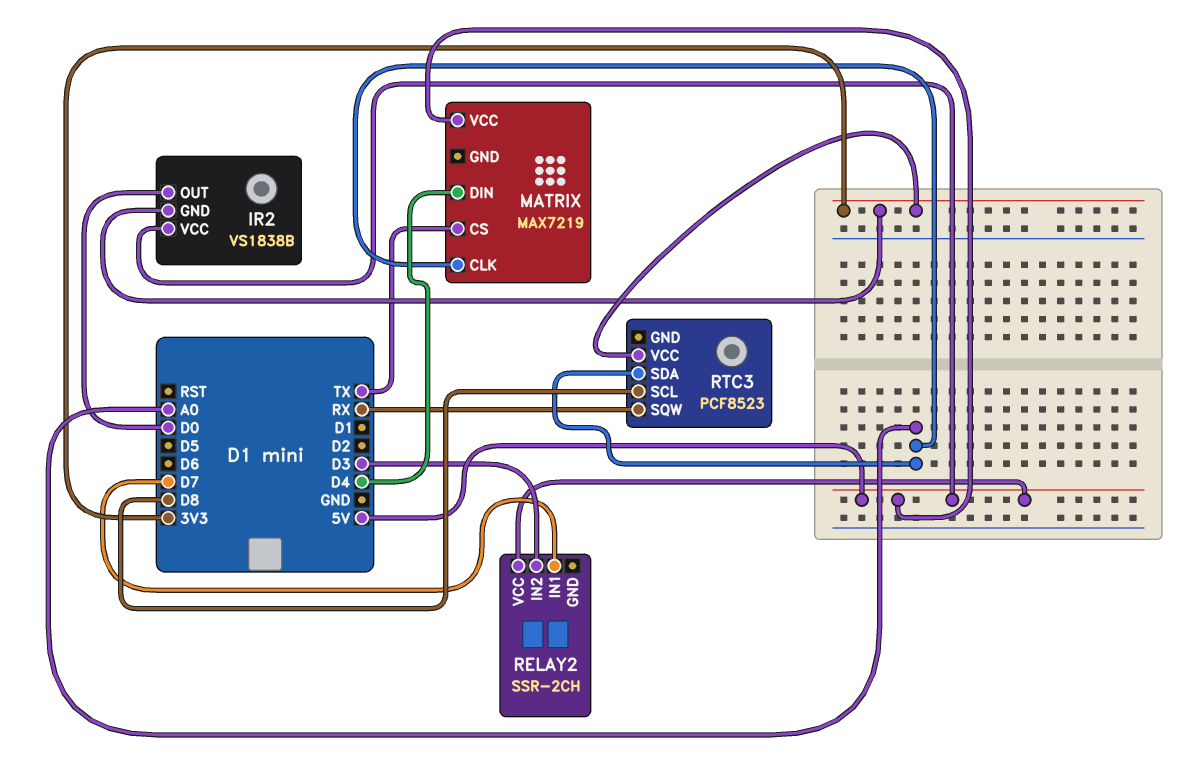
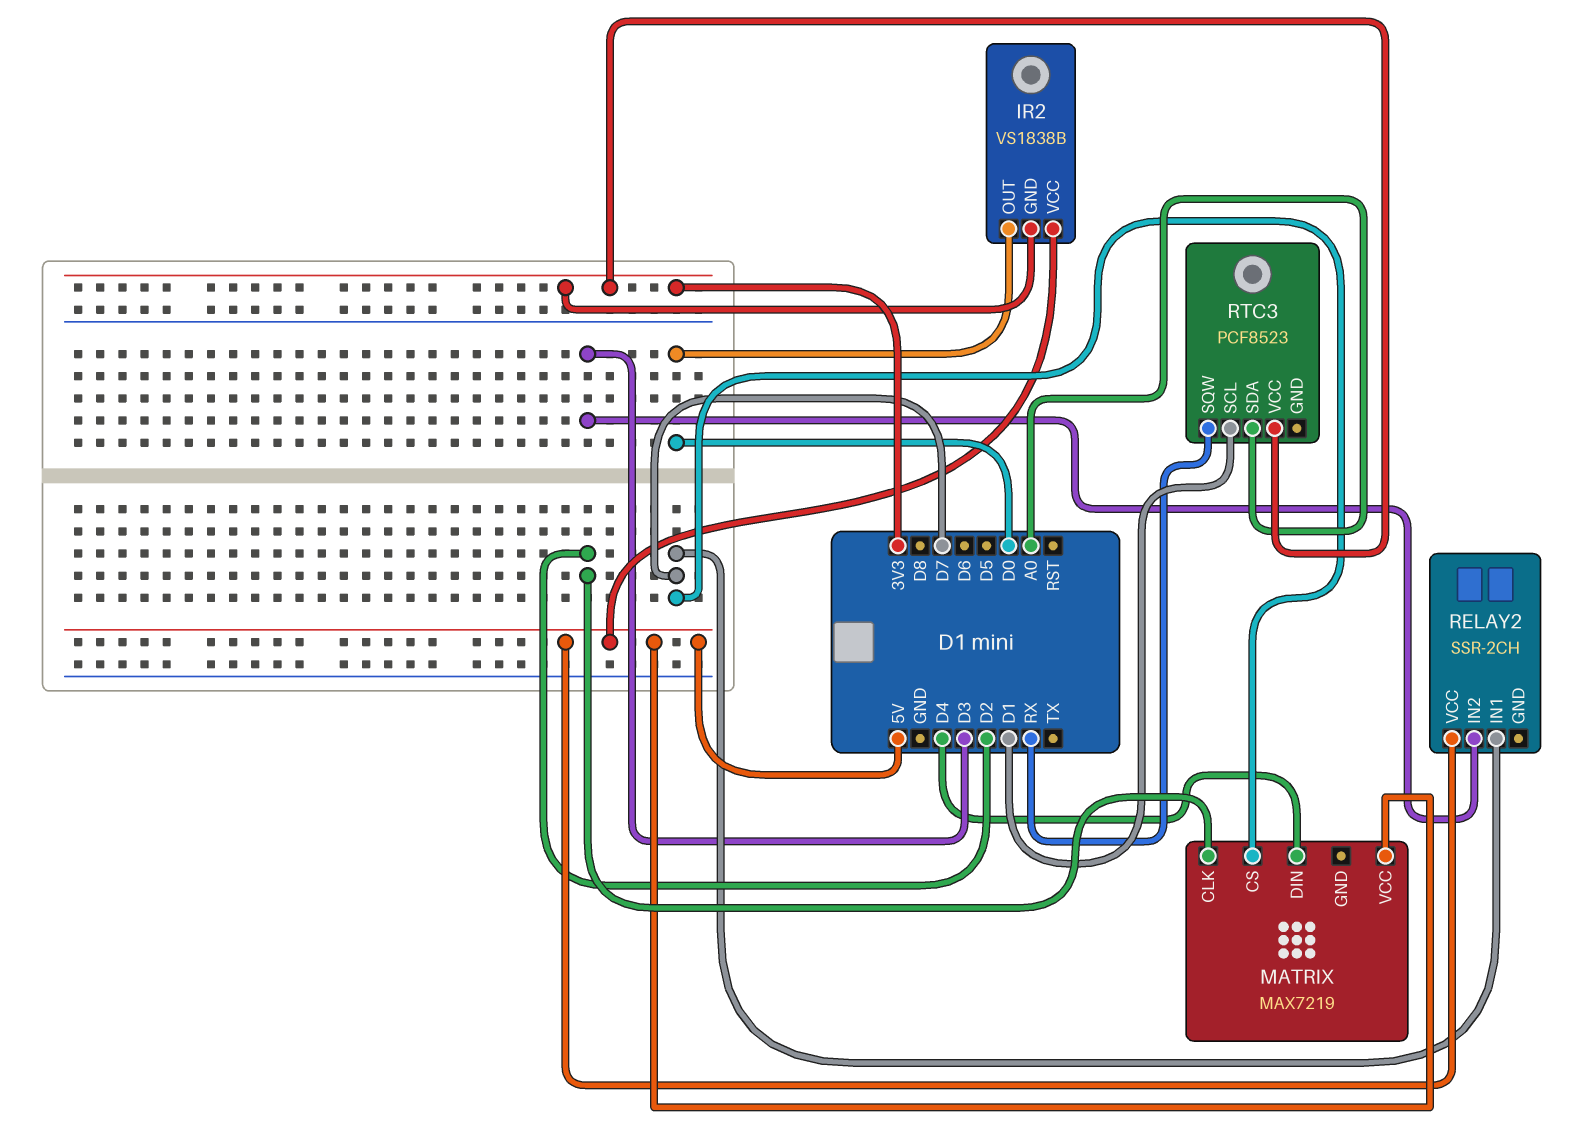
MATRIX pin CLK: A0 -> D2
MATRIX pin CS: TX -> D7
RTC3 pin SCL: D8 -> D1

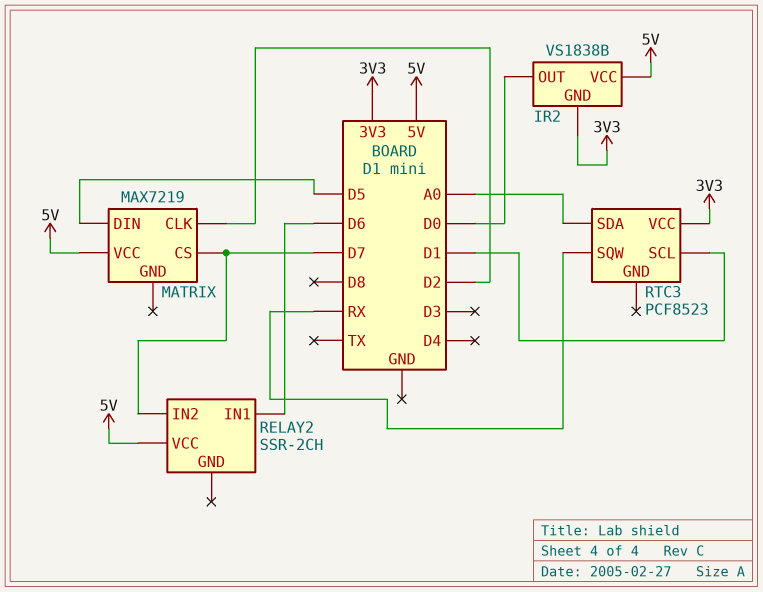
MATRIX pin DIN: D4 -> D5
RELAY2 pin IN1: D7 -> D6
RELAY2 pin IN2: D3 -> D7

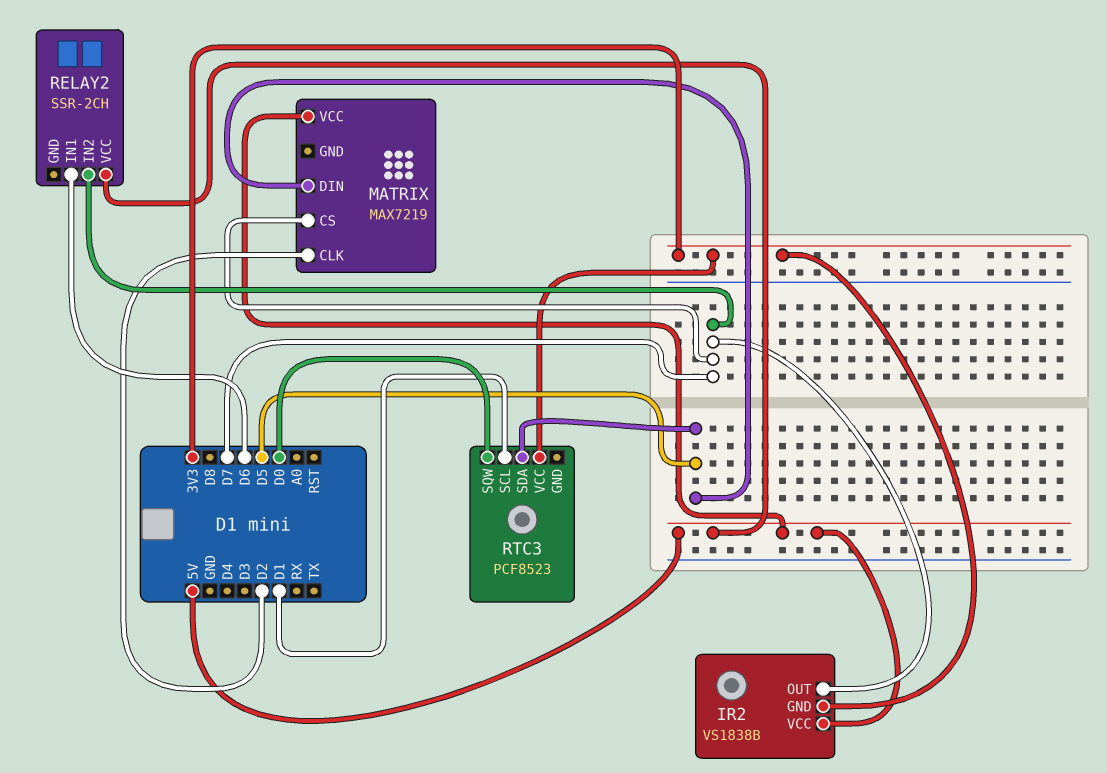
IR2 pin OUT: D0 -> D7
RTC3 pin SDA: A0 -> D5
RTC3 pin SQW: RX -> D0

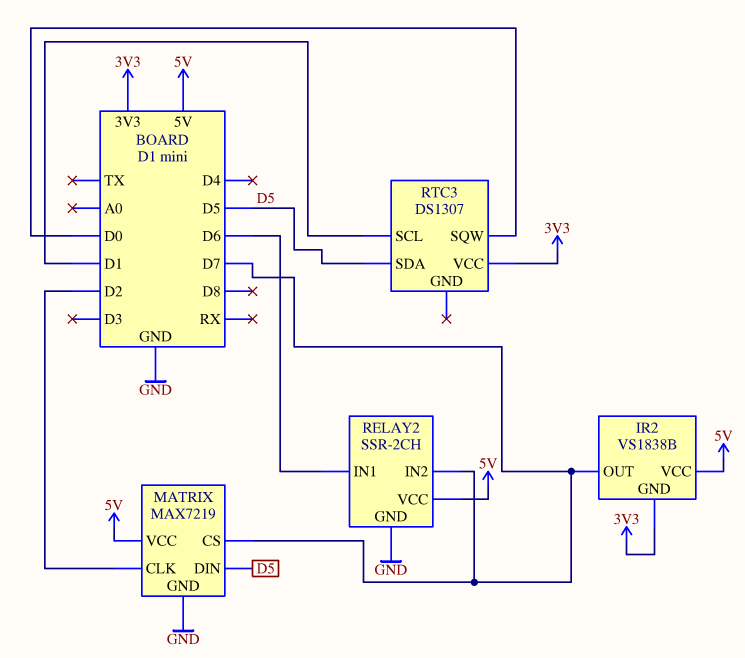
MATRIX pin GND: none -> GND
RELAY2 pin GND: none -> GND
RTC3: PCF8523 -> DS1307

